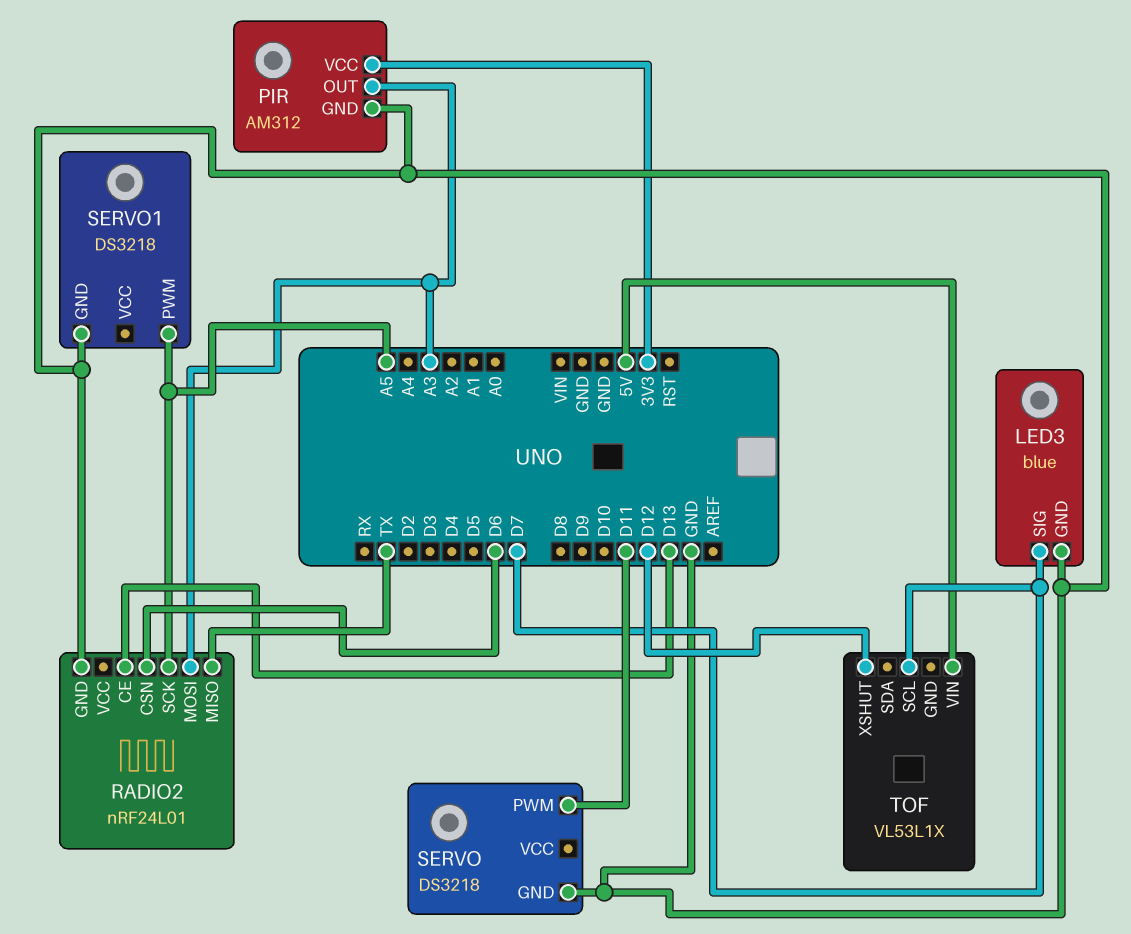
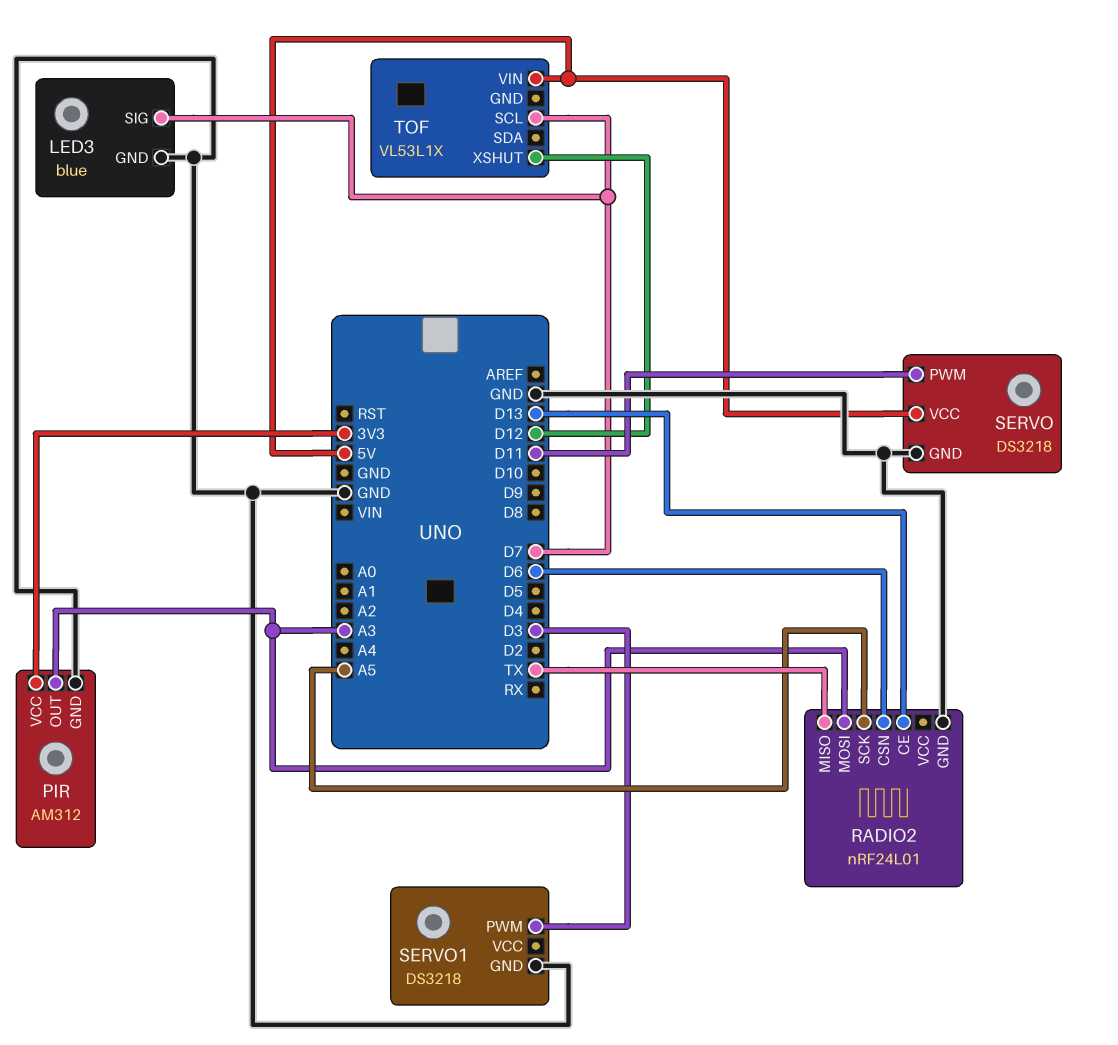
SERVO pin VCC: none -> 5V
SERVO1 pin PWM: A5 -> D3

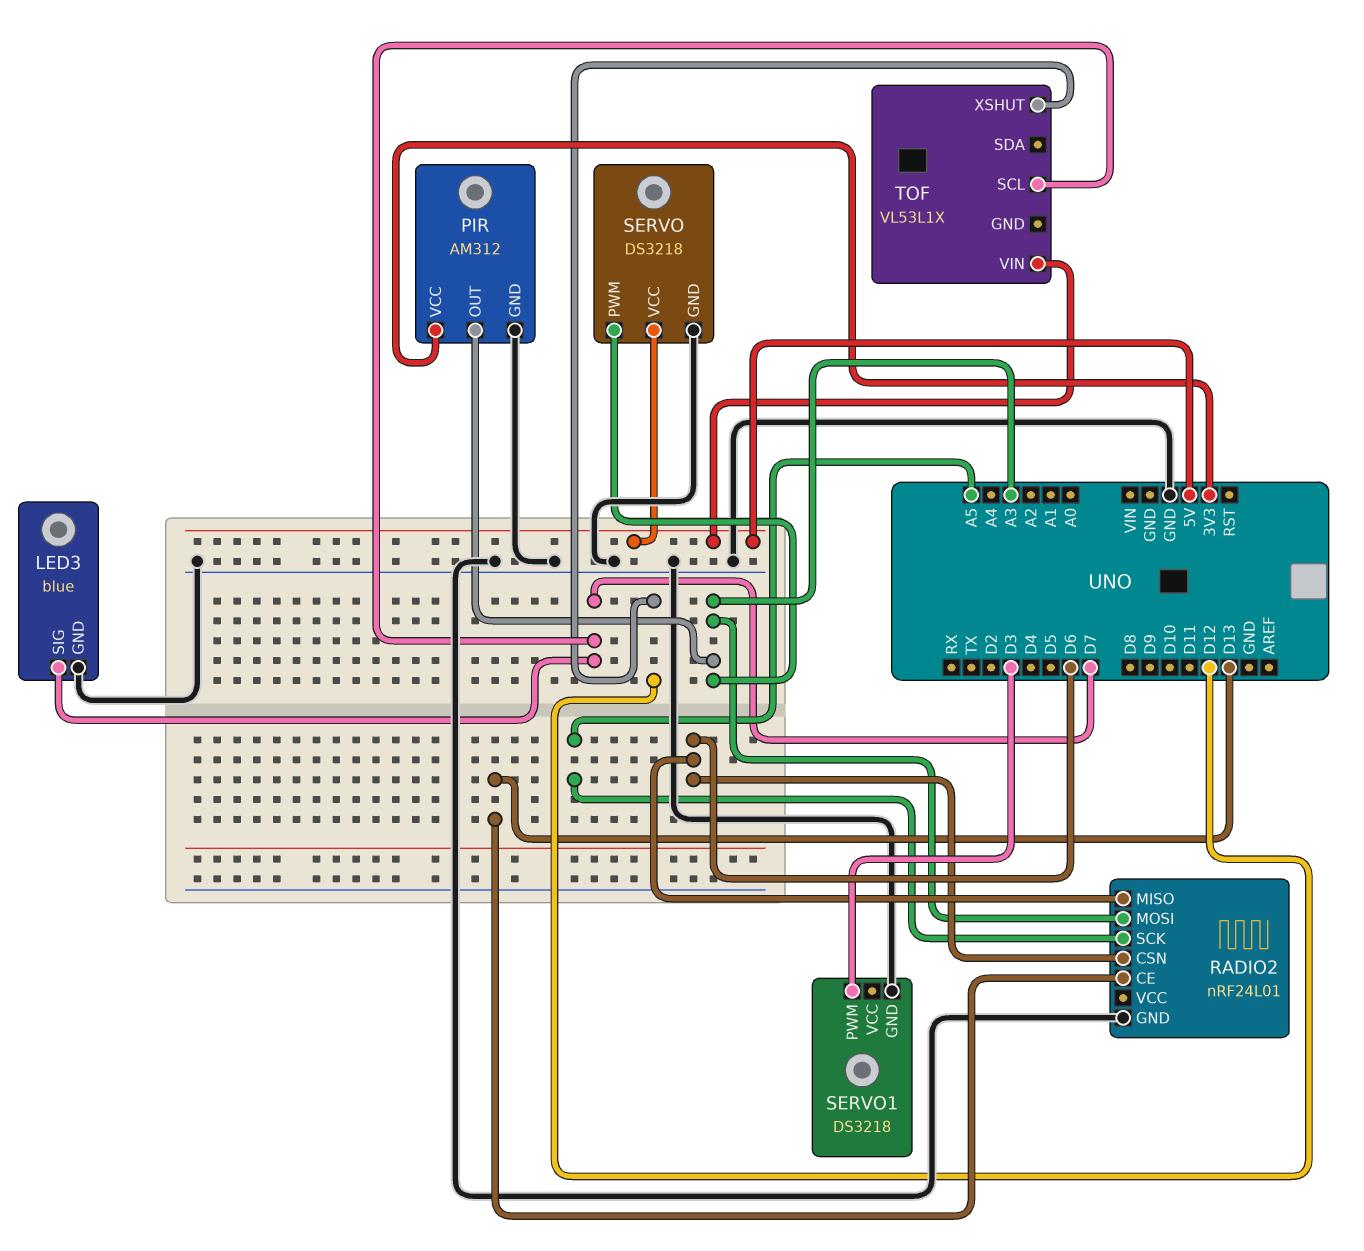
RADIO2 pin MISO: TX -> D6
SERVO pin PWM: D11 -> A3

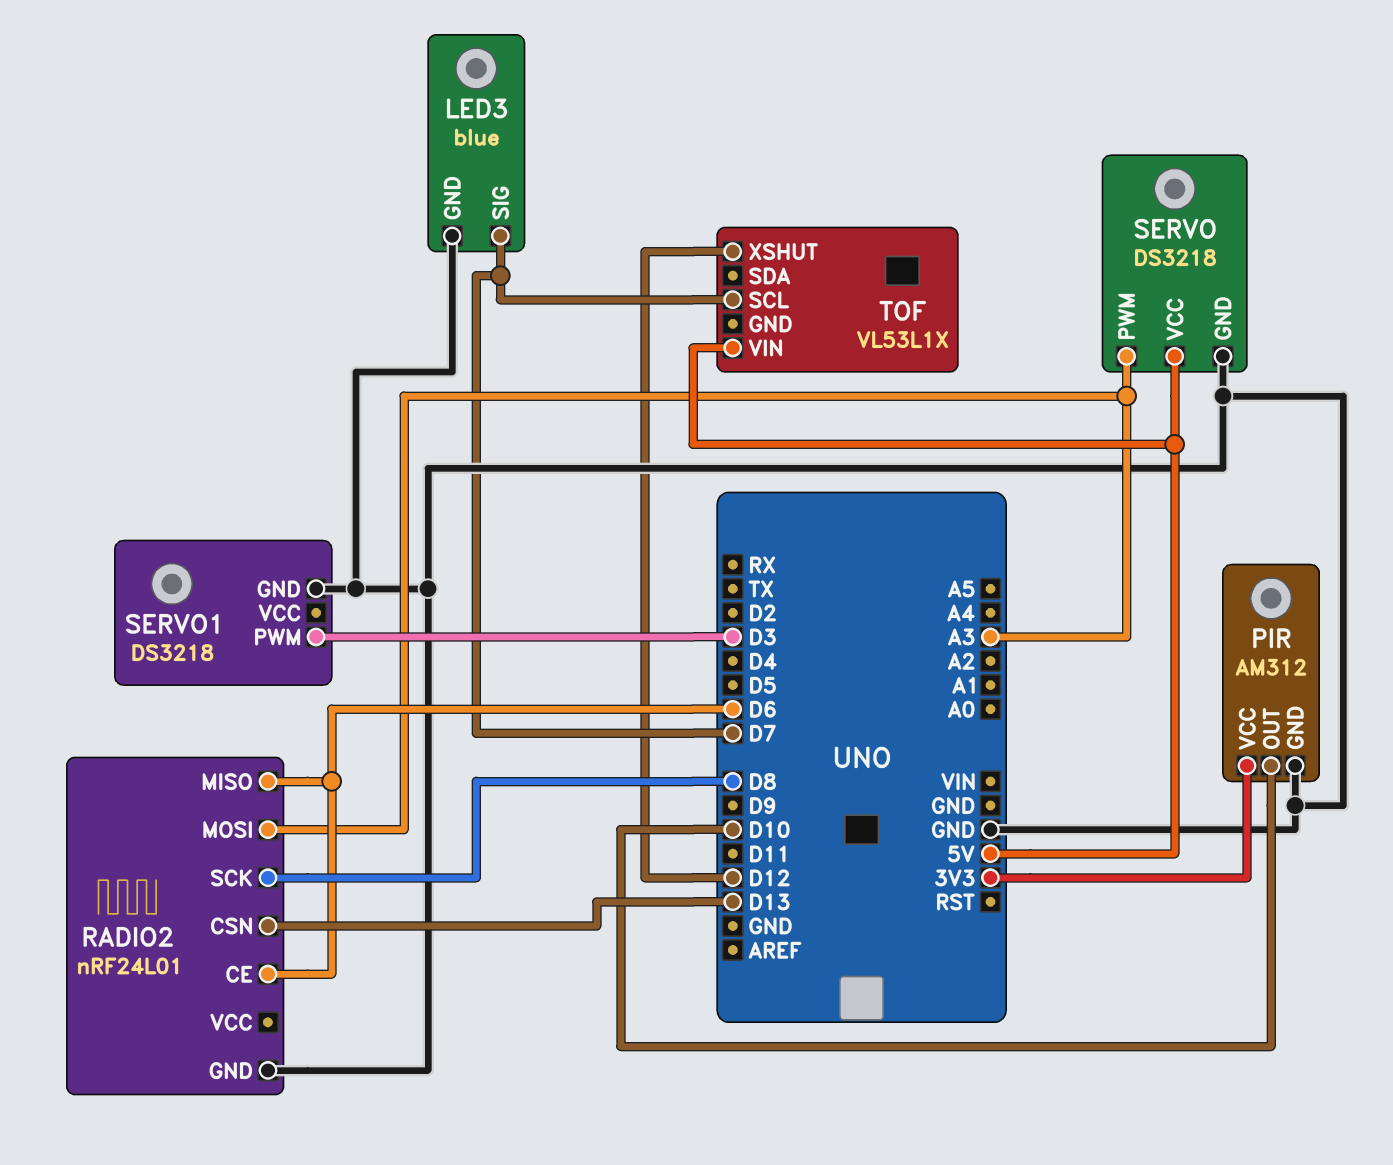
PIR pin OUT: A3 -> D10
RADIO2 pin CE: D13 -> D6
RADIO2 pin CSN: D6 -> D13
RADIO2 pin SCK: A5 -> D8

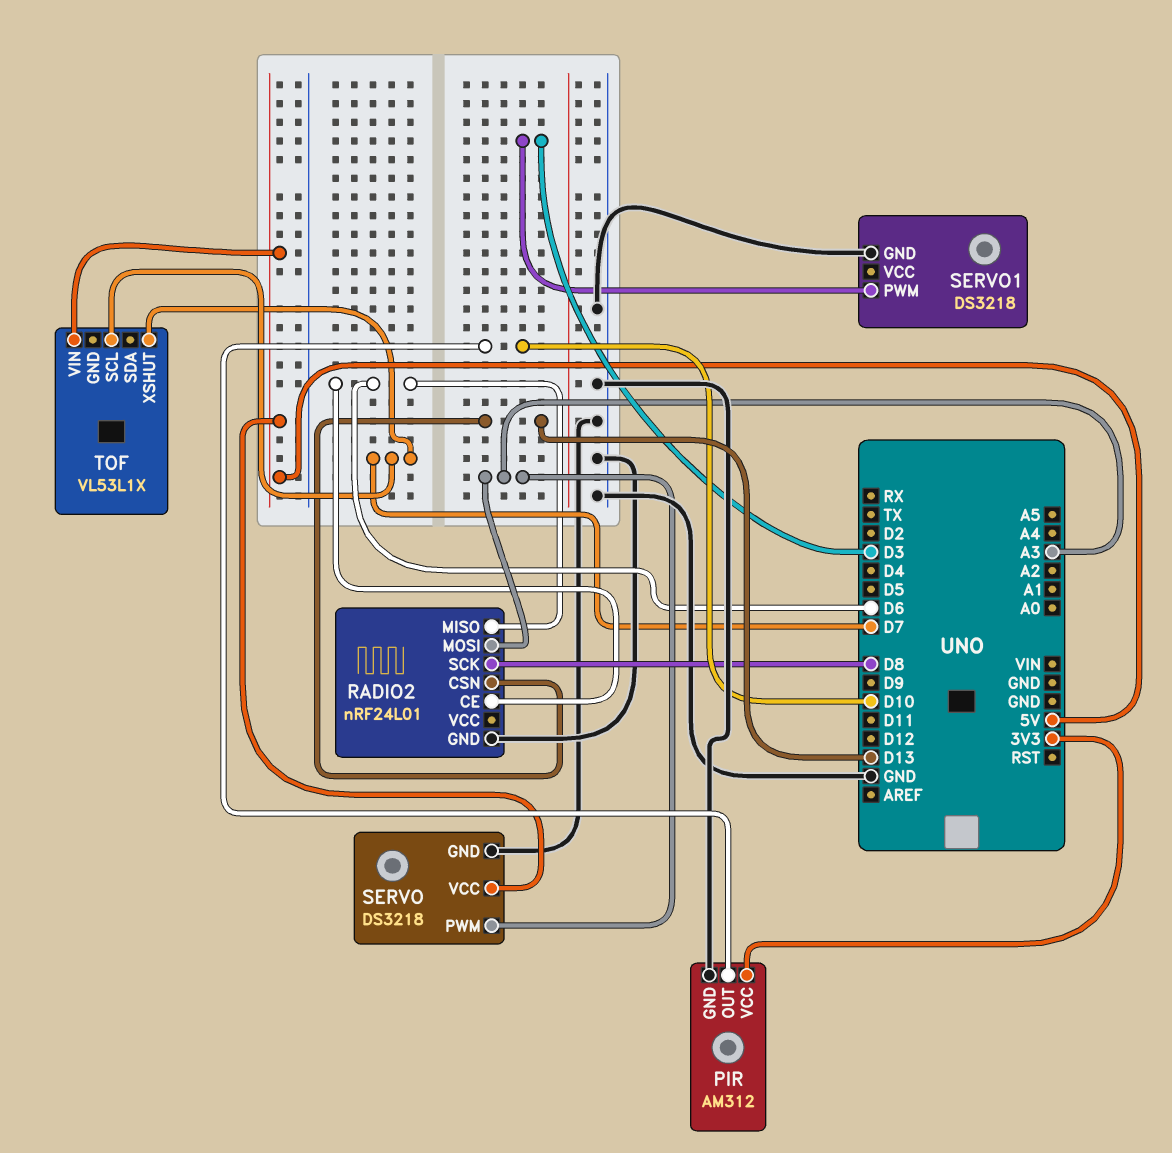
LED3: blue -> none
LED3 pin GND: GND -> none
LED3 pin SIG: D7 -> none
TOF pin XSHUT: D12 -> D7

